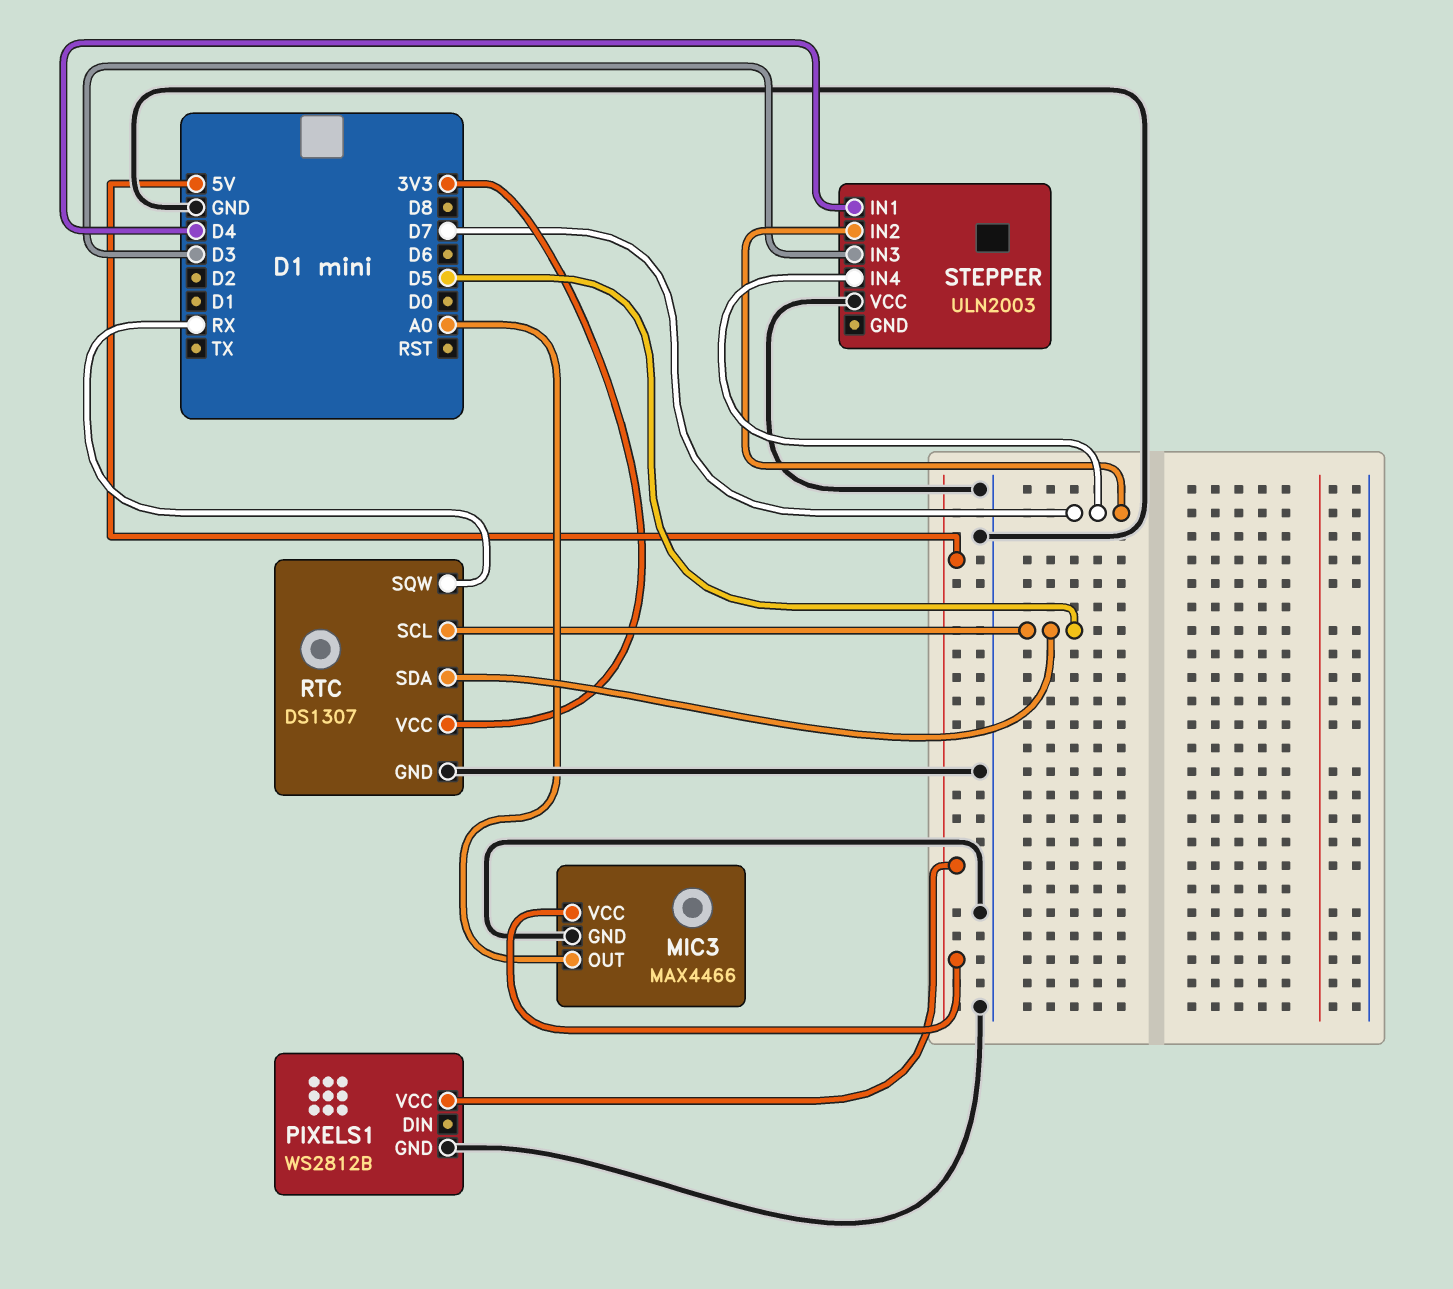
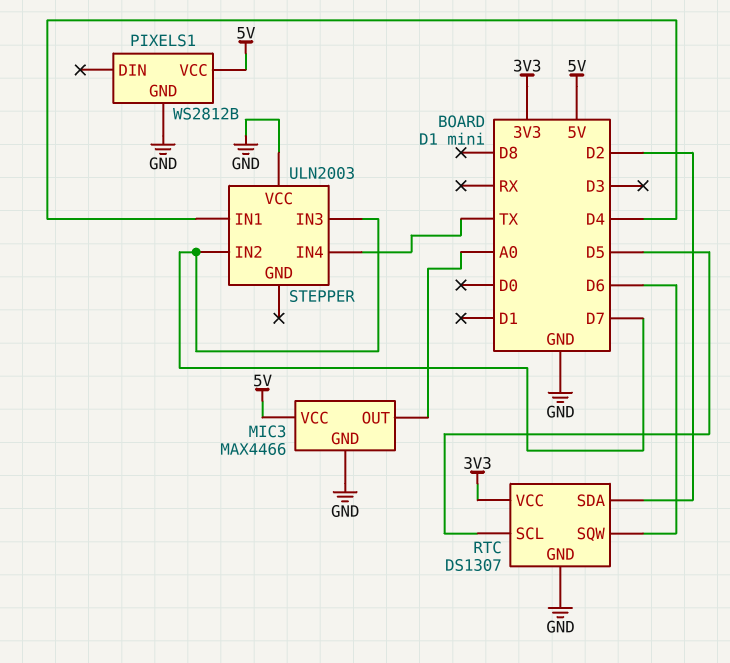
RTC pin SDA: D5 -> D2
RTC pin SQW: RX -> D6
STEPPER pin IN3: D3 -> D7
STEPPER pin IN4: D7 -> TX

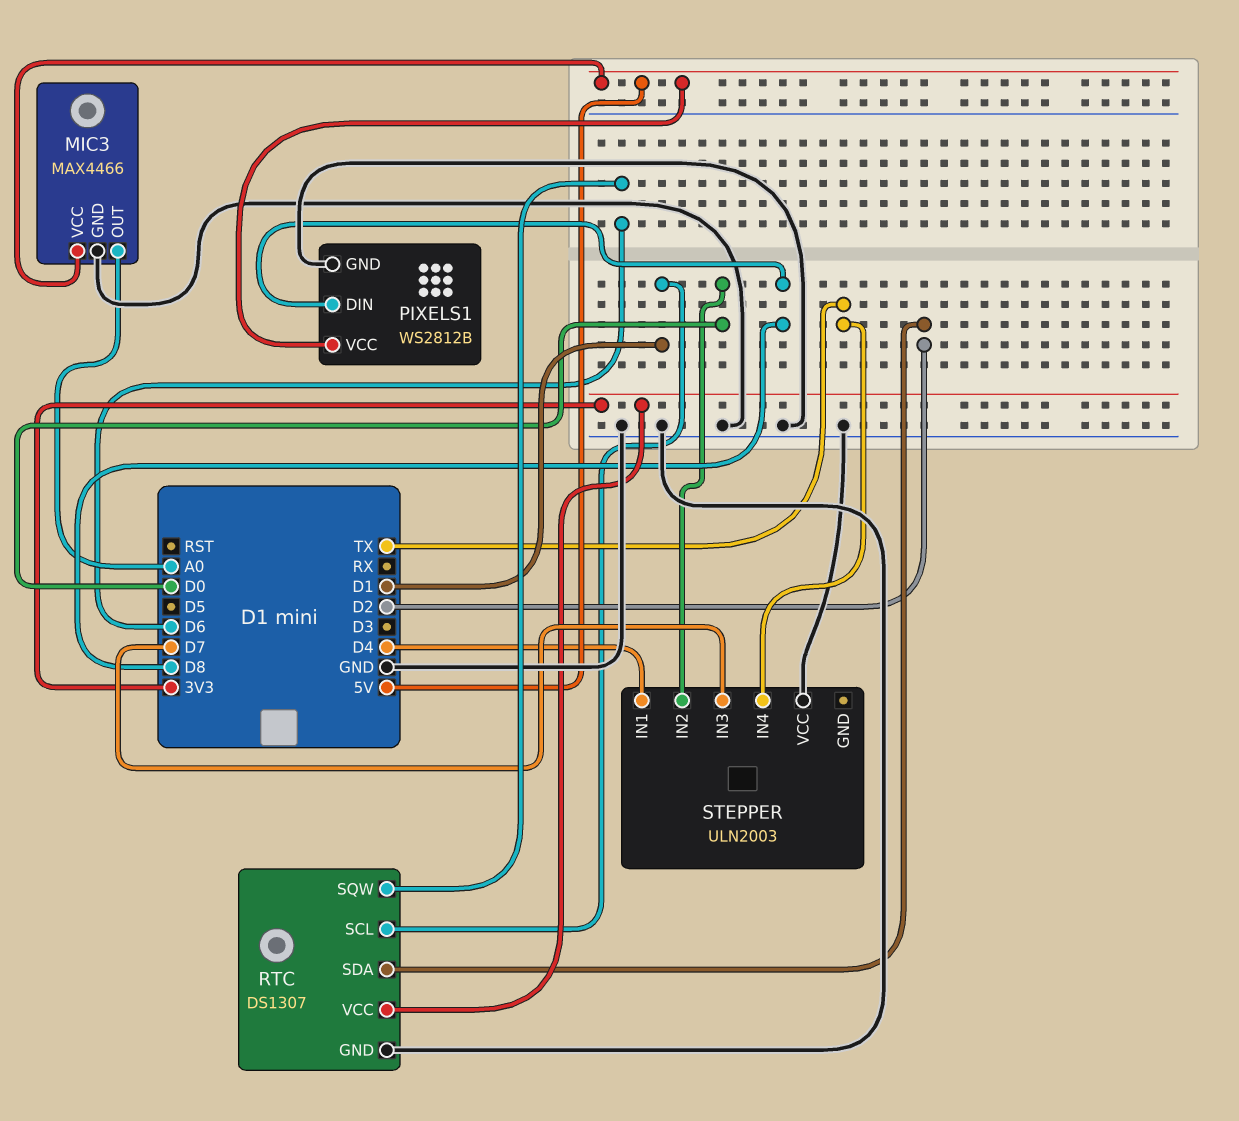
PIXELS1 pin DIN: none -> D8
RTC pin SCL: D5 -> D1
STEPPER pin IN2: D7 -> D0

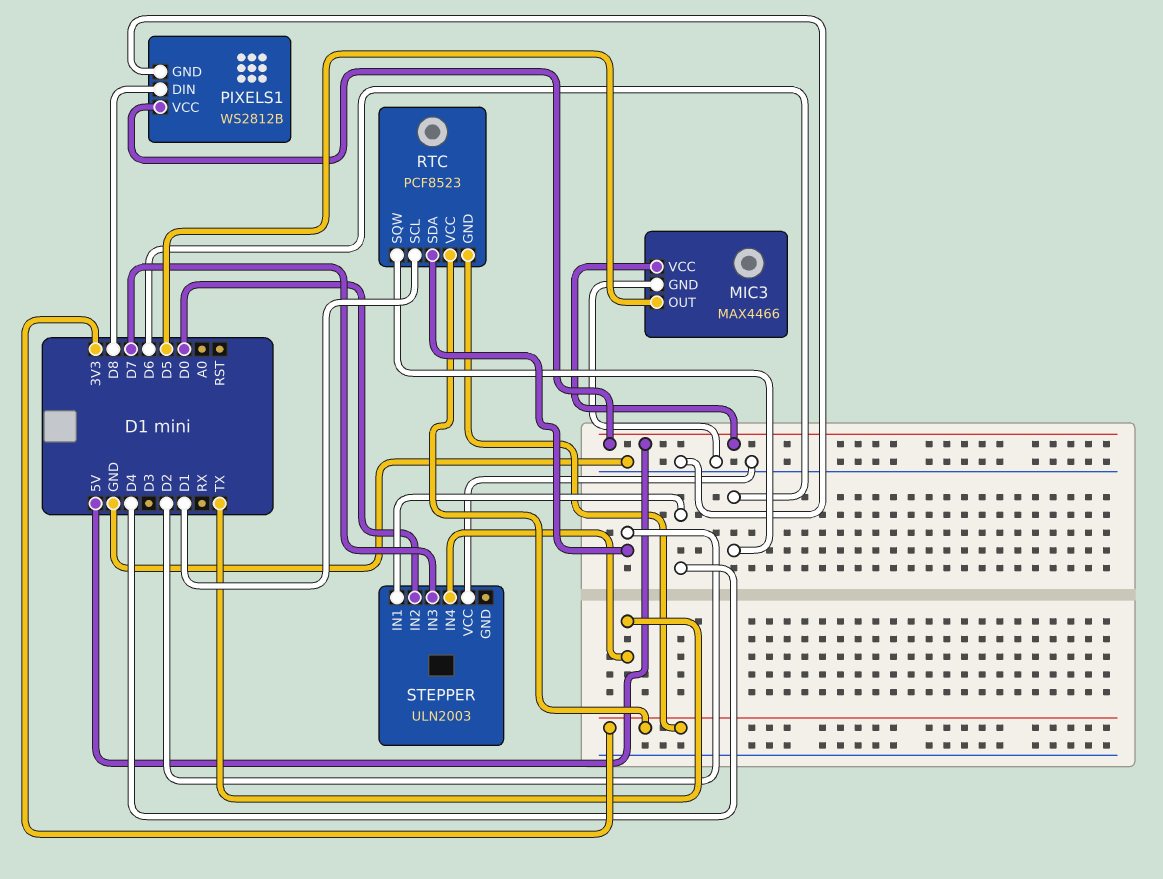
MIC3 pin OUT: A0 -> D5
RTC: DS1307 -> PCF8523
RTC pin GND: GND -> 3V3

